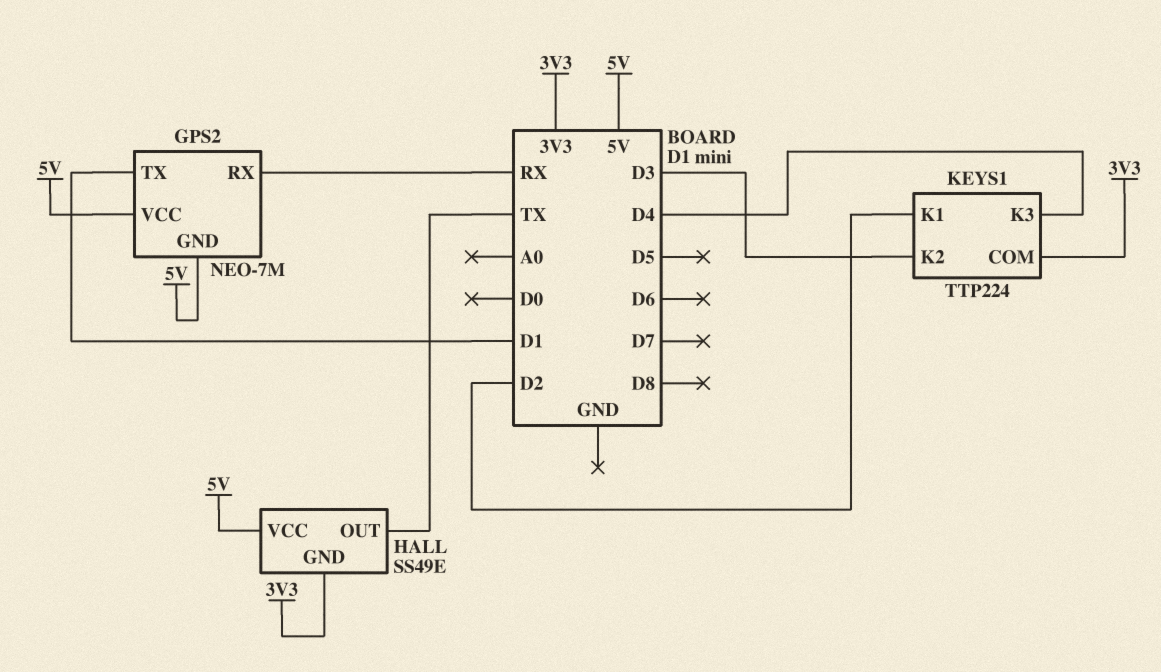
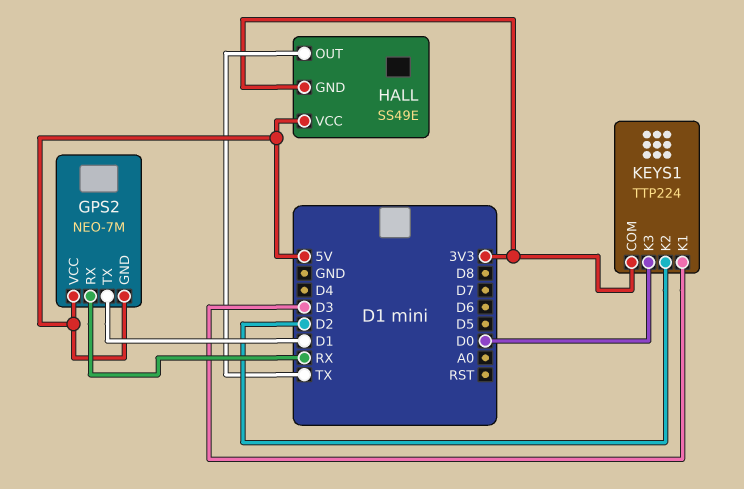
KEYS1 pin K1: D2 -> D3
KEYS1 pin K2: D3 -> D2
KEYS1 pin K3: D4 -> D0

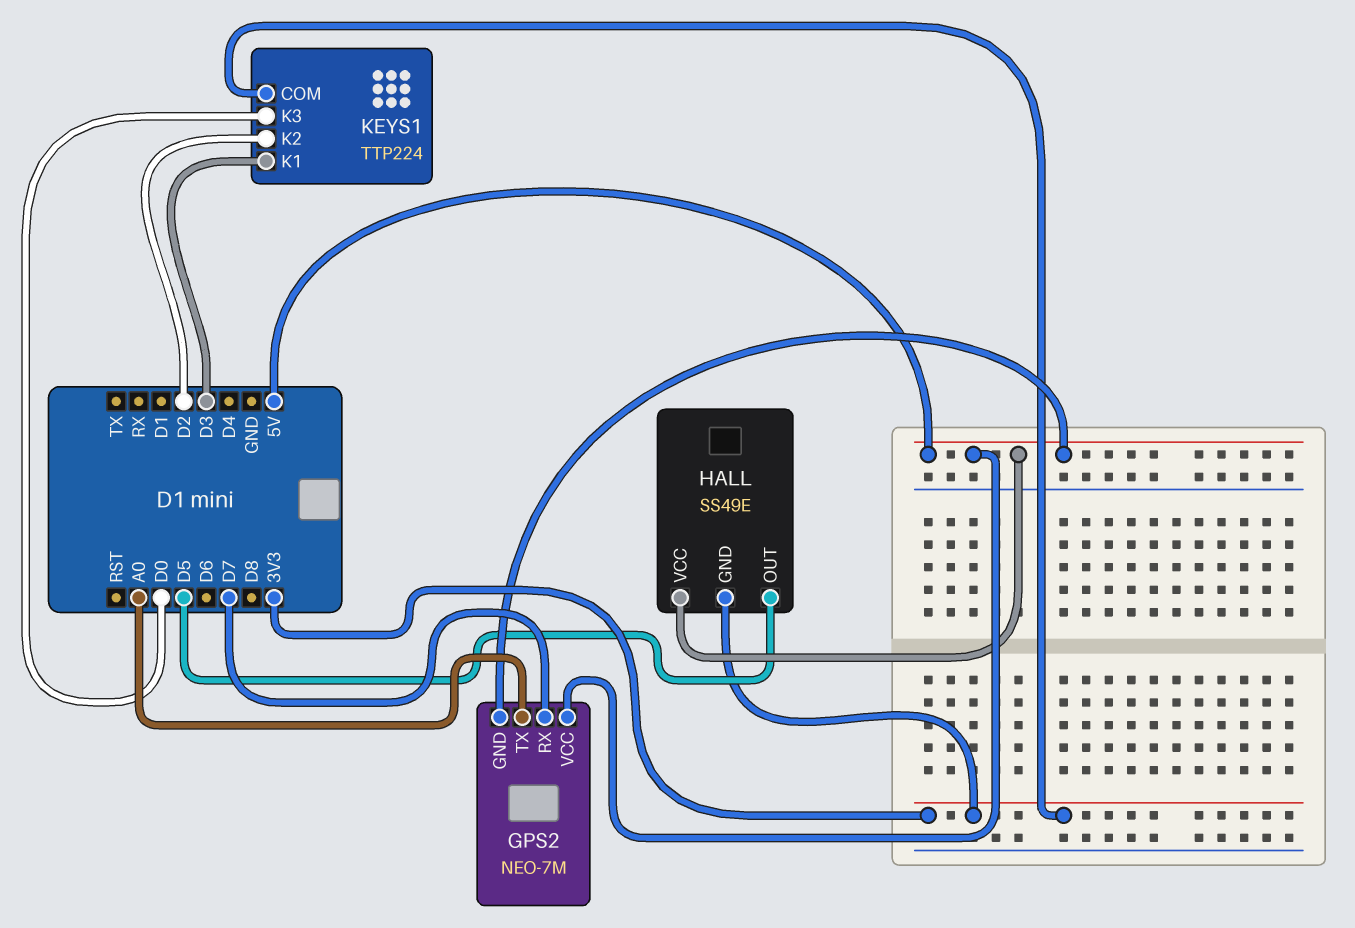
GPS2 pin RX: RX -> D7
GPS2 pin TX: D1 -> A0
HALL pin OUT: TX -> D5

